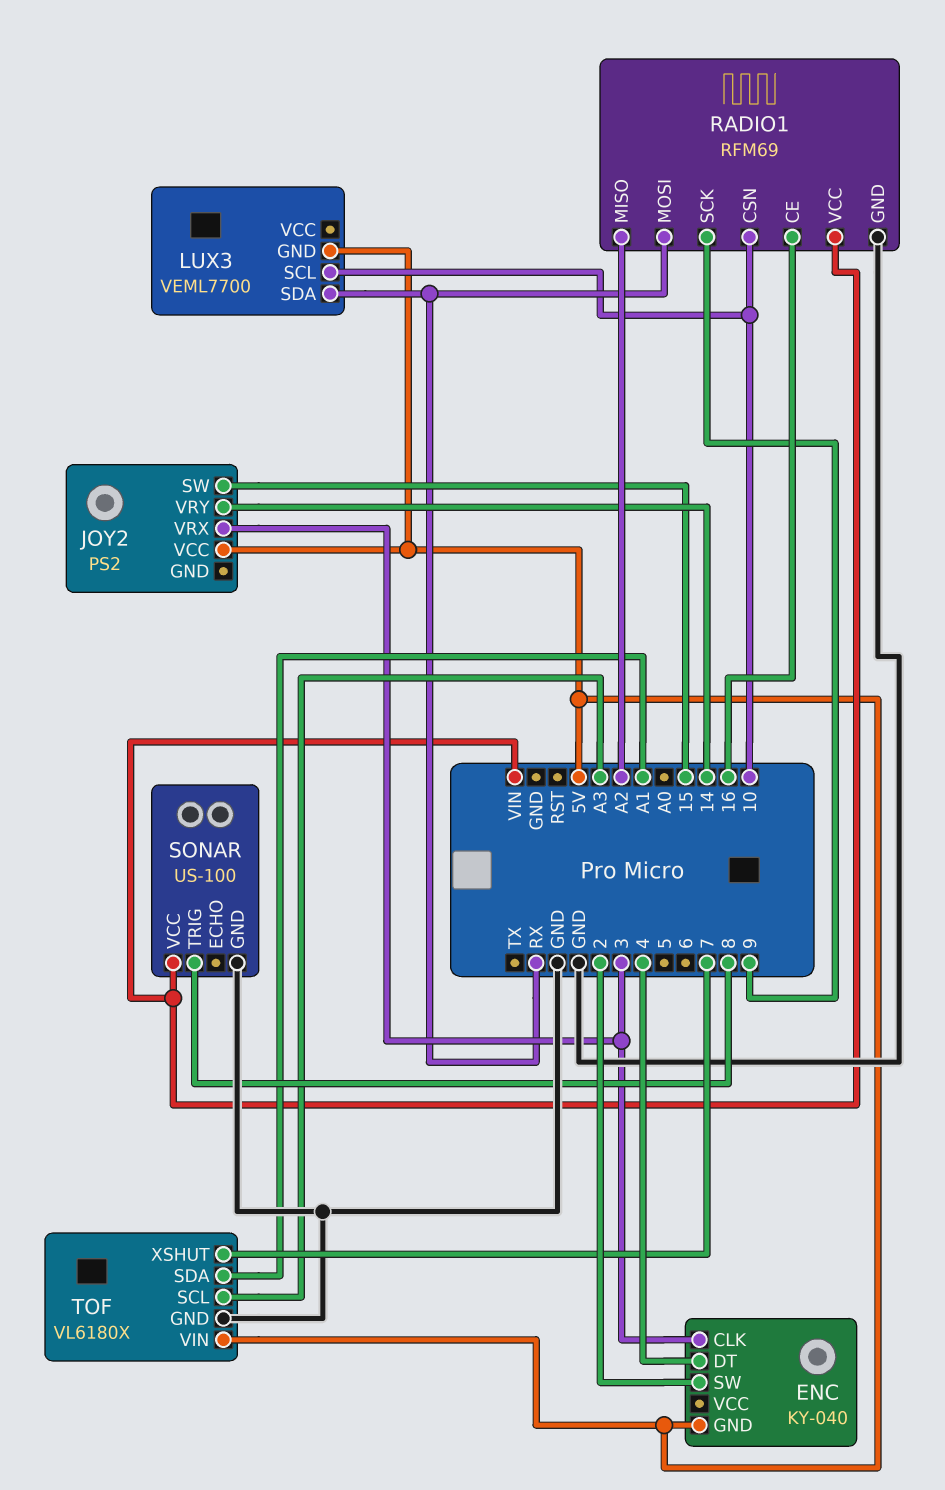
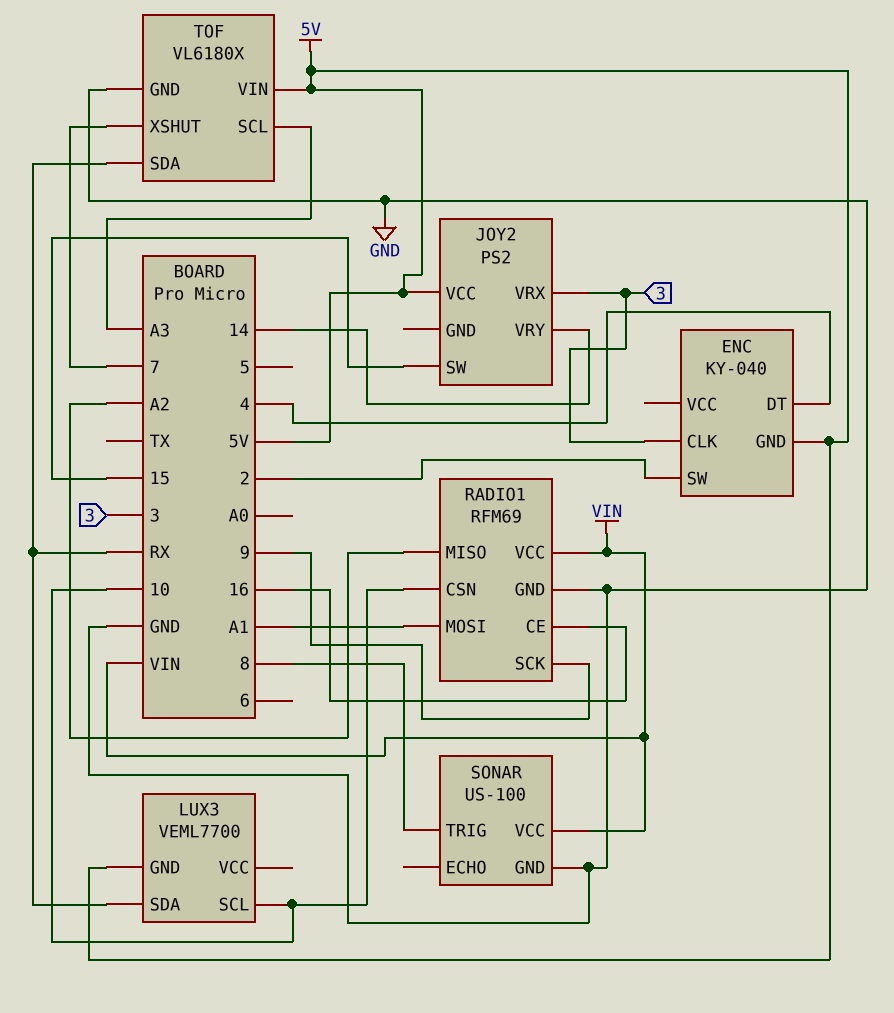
RADIO1 pin MOSI: RX -> A1
TOF pin SDA: A1 -> RX

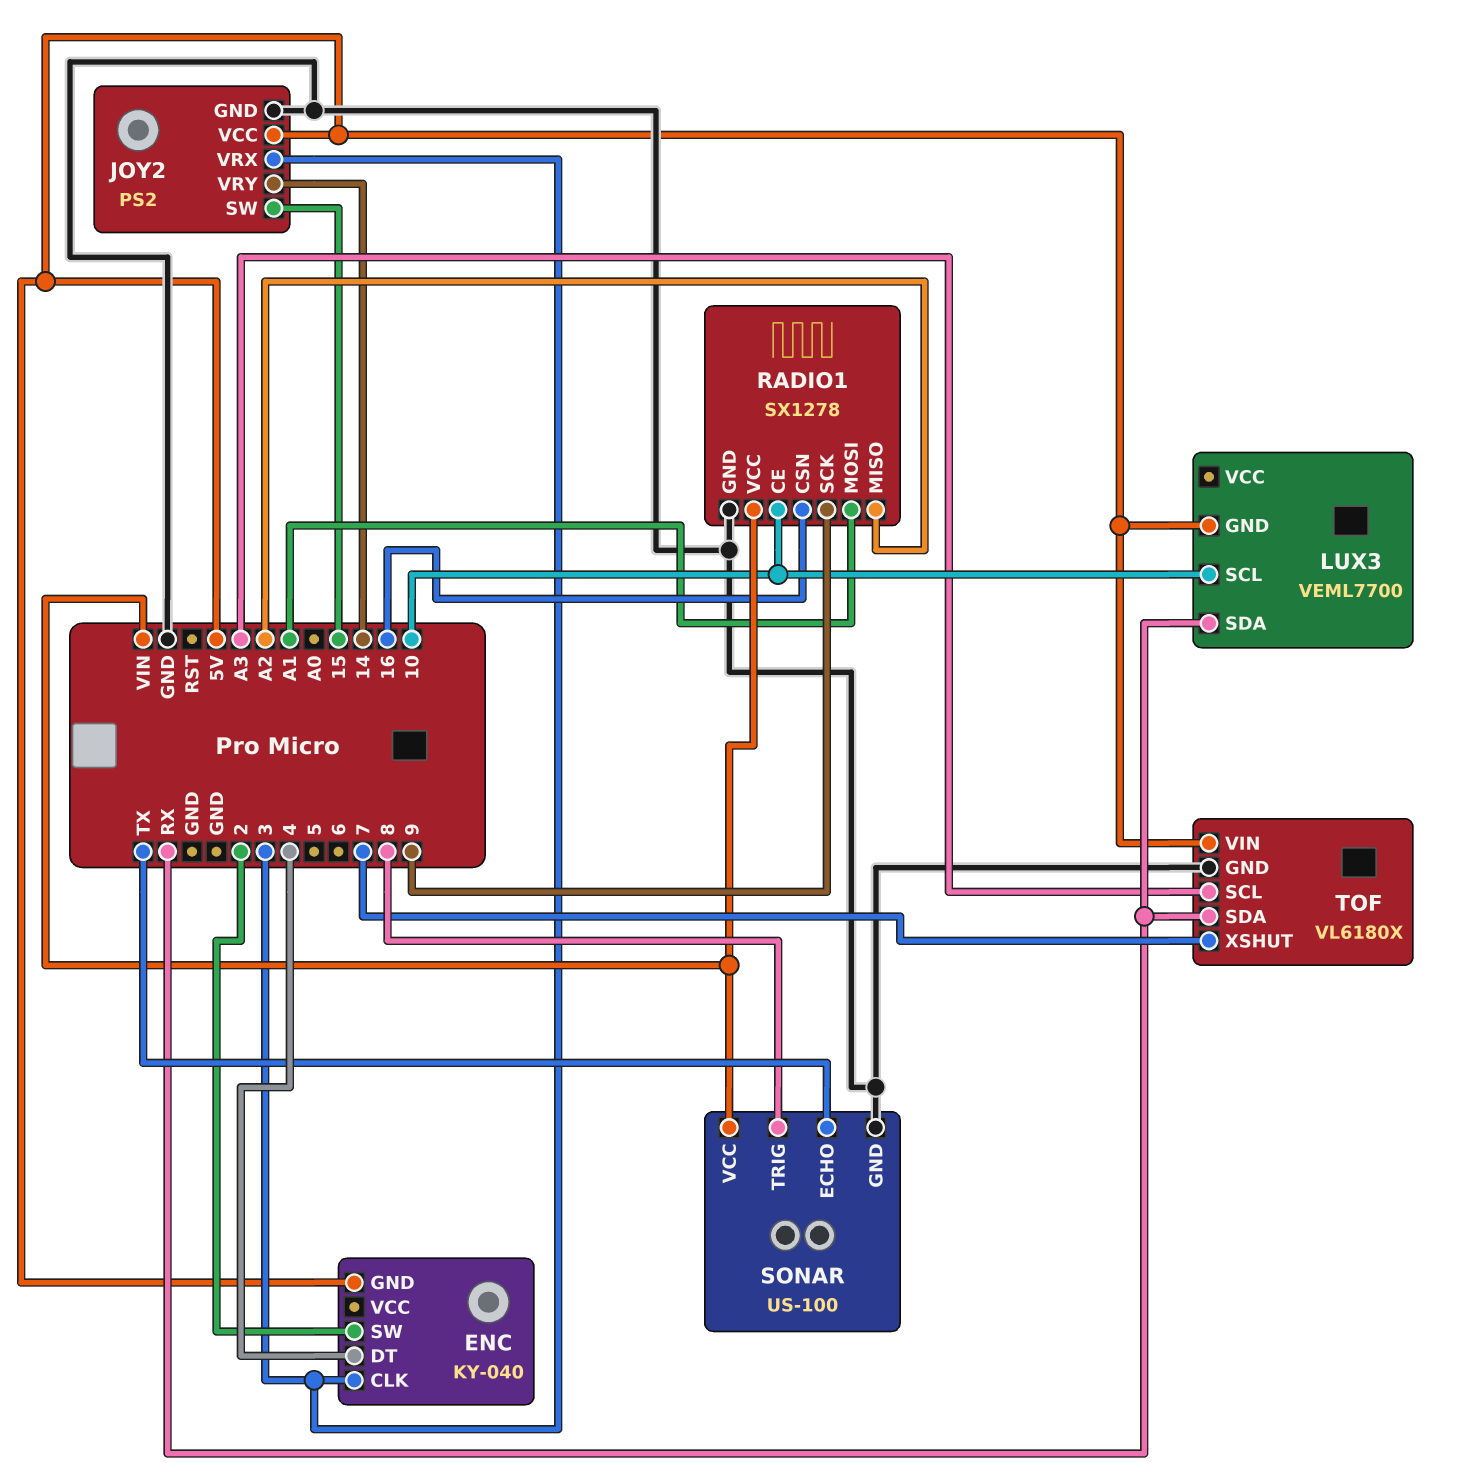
JOY2 pin GND: none -> GND
RADIO1: RFM69 -> SX1278
RADIO1 pin CE: 16 -> 10
RADIO1 pin CSN: 10 -> 16
SONAR pin ECHO: none -> TX

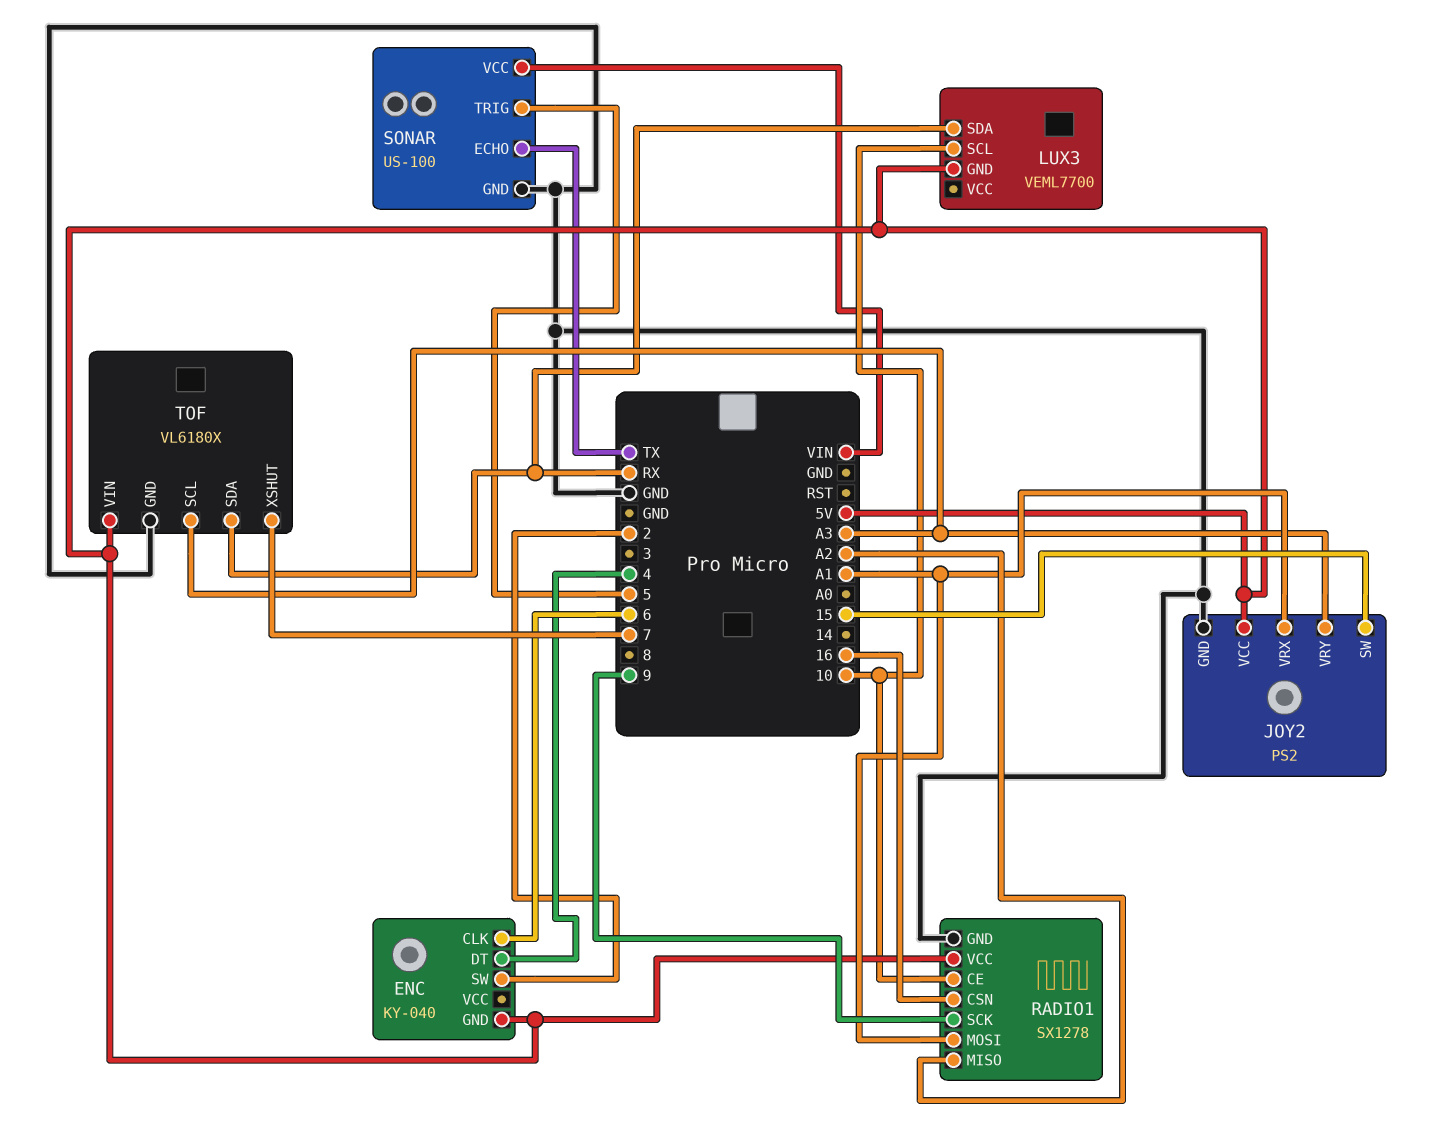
ENC pin CLK: 3 -> 6
JOY2 pin VRX: 3 -> A1
JOY2 pin VRY: 14 -> A3
RADIO1 pin VCC: VIN -> 5V
SONAR pin TRIG: 8 -> 5

